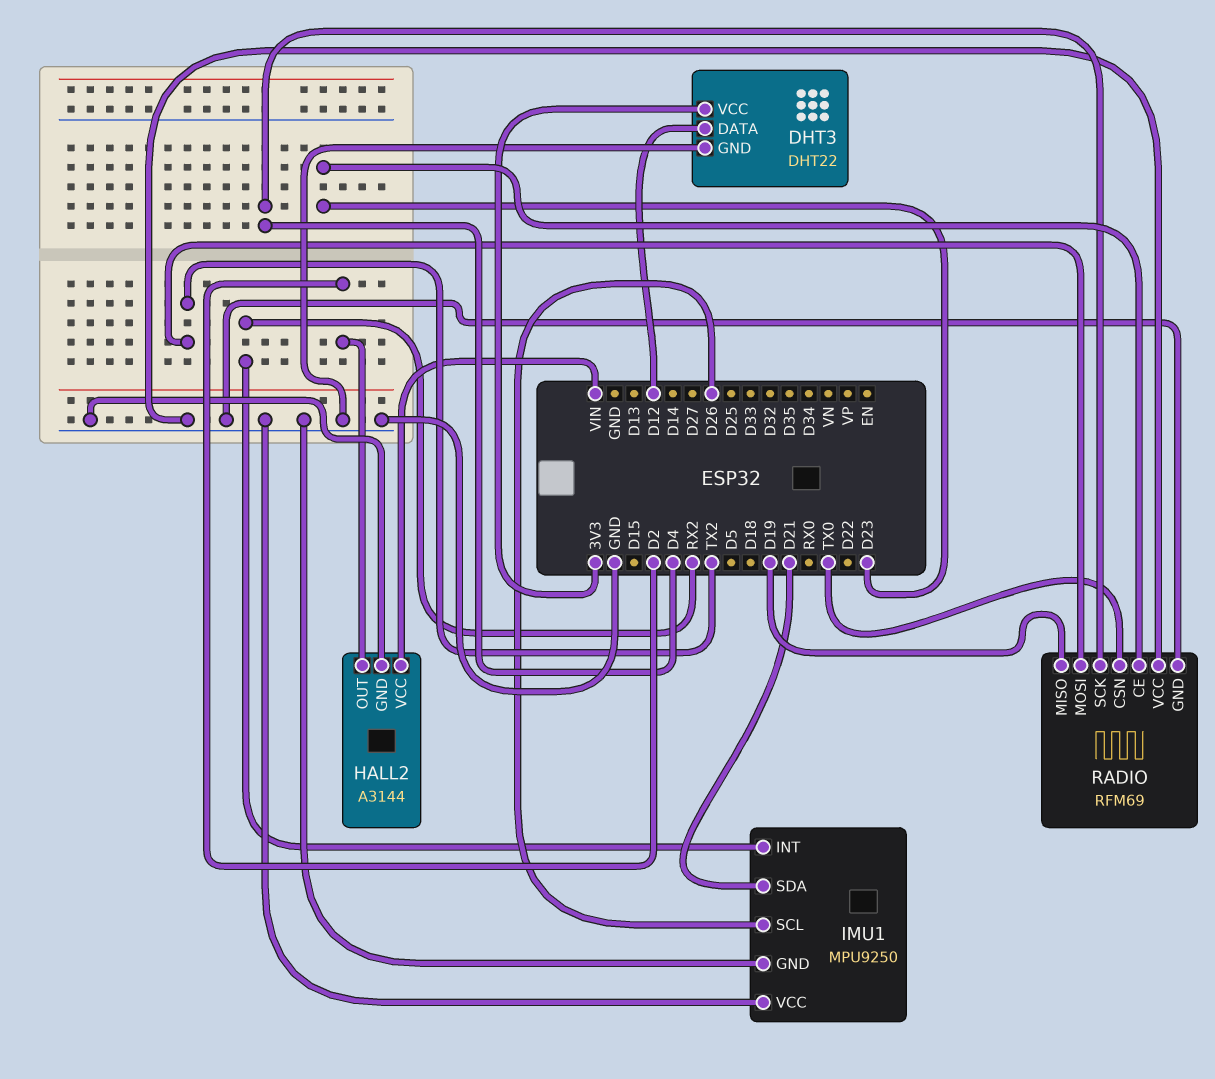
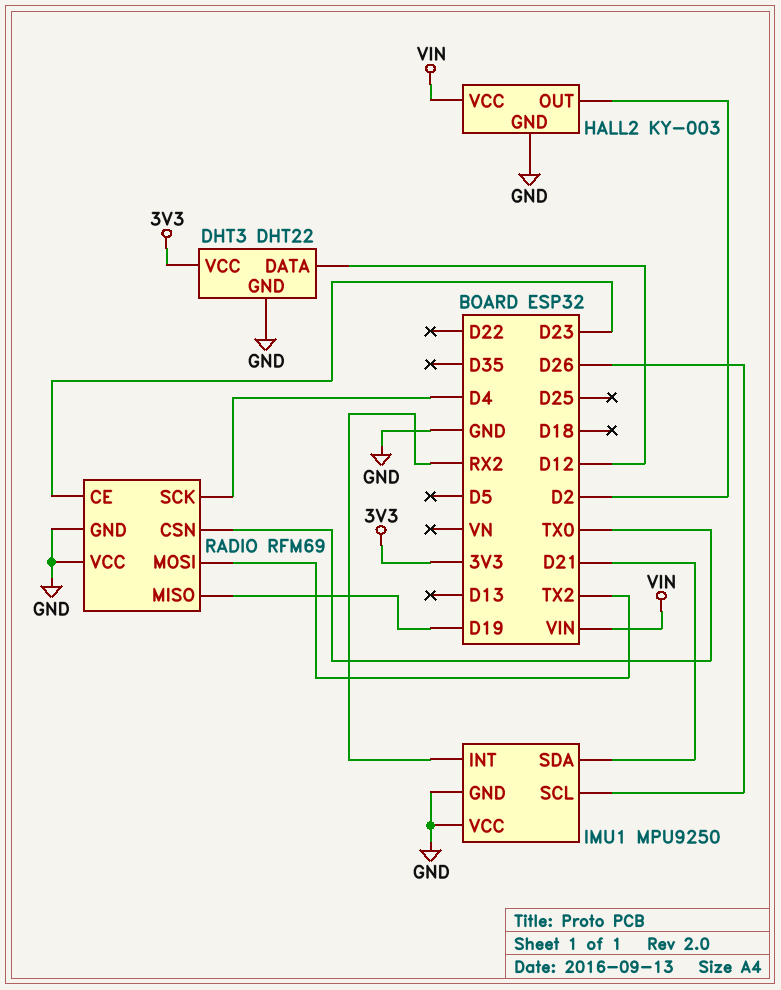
HALL2: A3144 -> KY-003

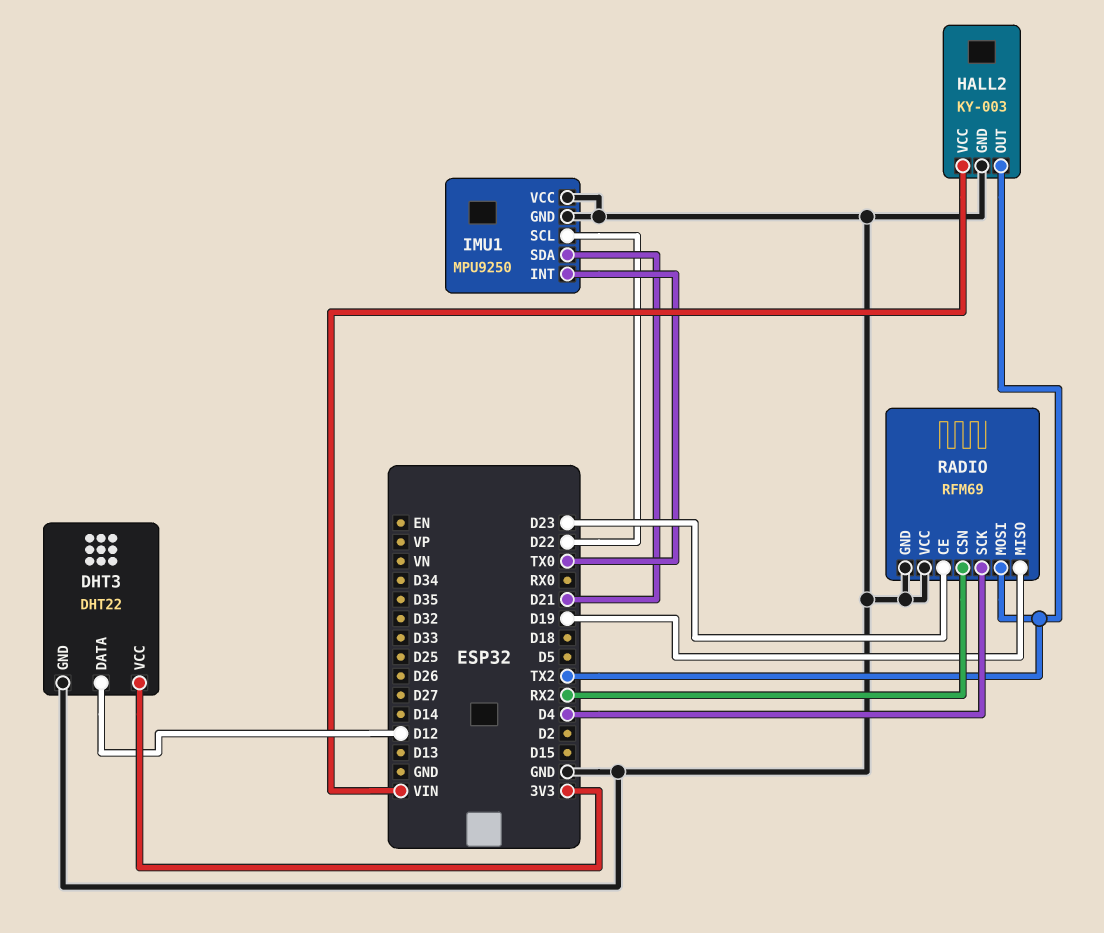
HALL2 pin OUT: D2 -> TX2
IMU1 pin INT: RX2 -> TX0
IMU1 pin SCL: D26 -> D22
RADIO pin CSN: TX0 -> RX2

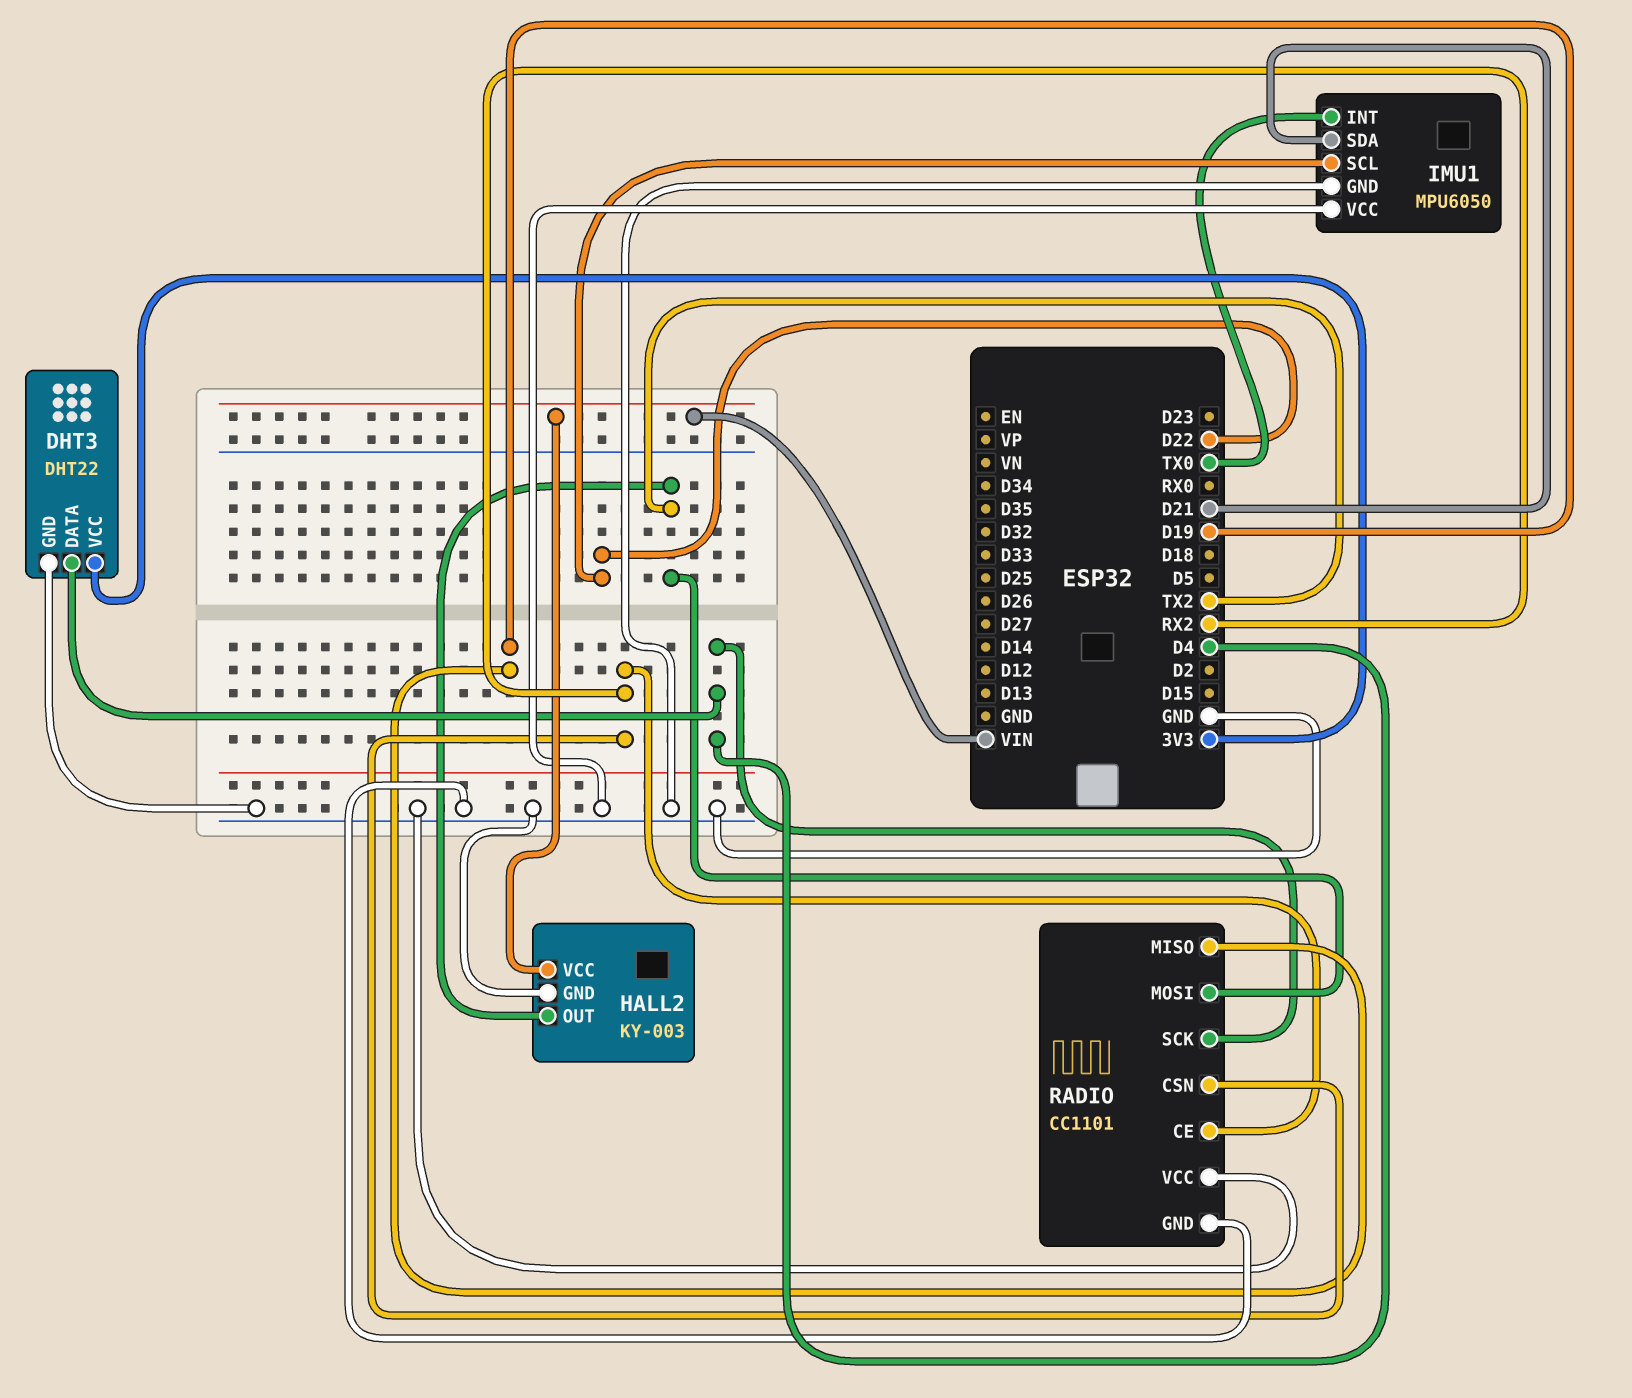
DHT3 pin DATA: D12 -> D4
IMU1: MPU9250 -> MPU6050
RADIO: RFM69 -> CC1101
RADIO pin CE: D23 -> RX2

